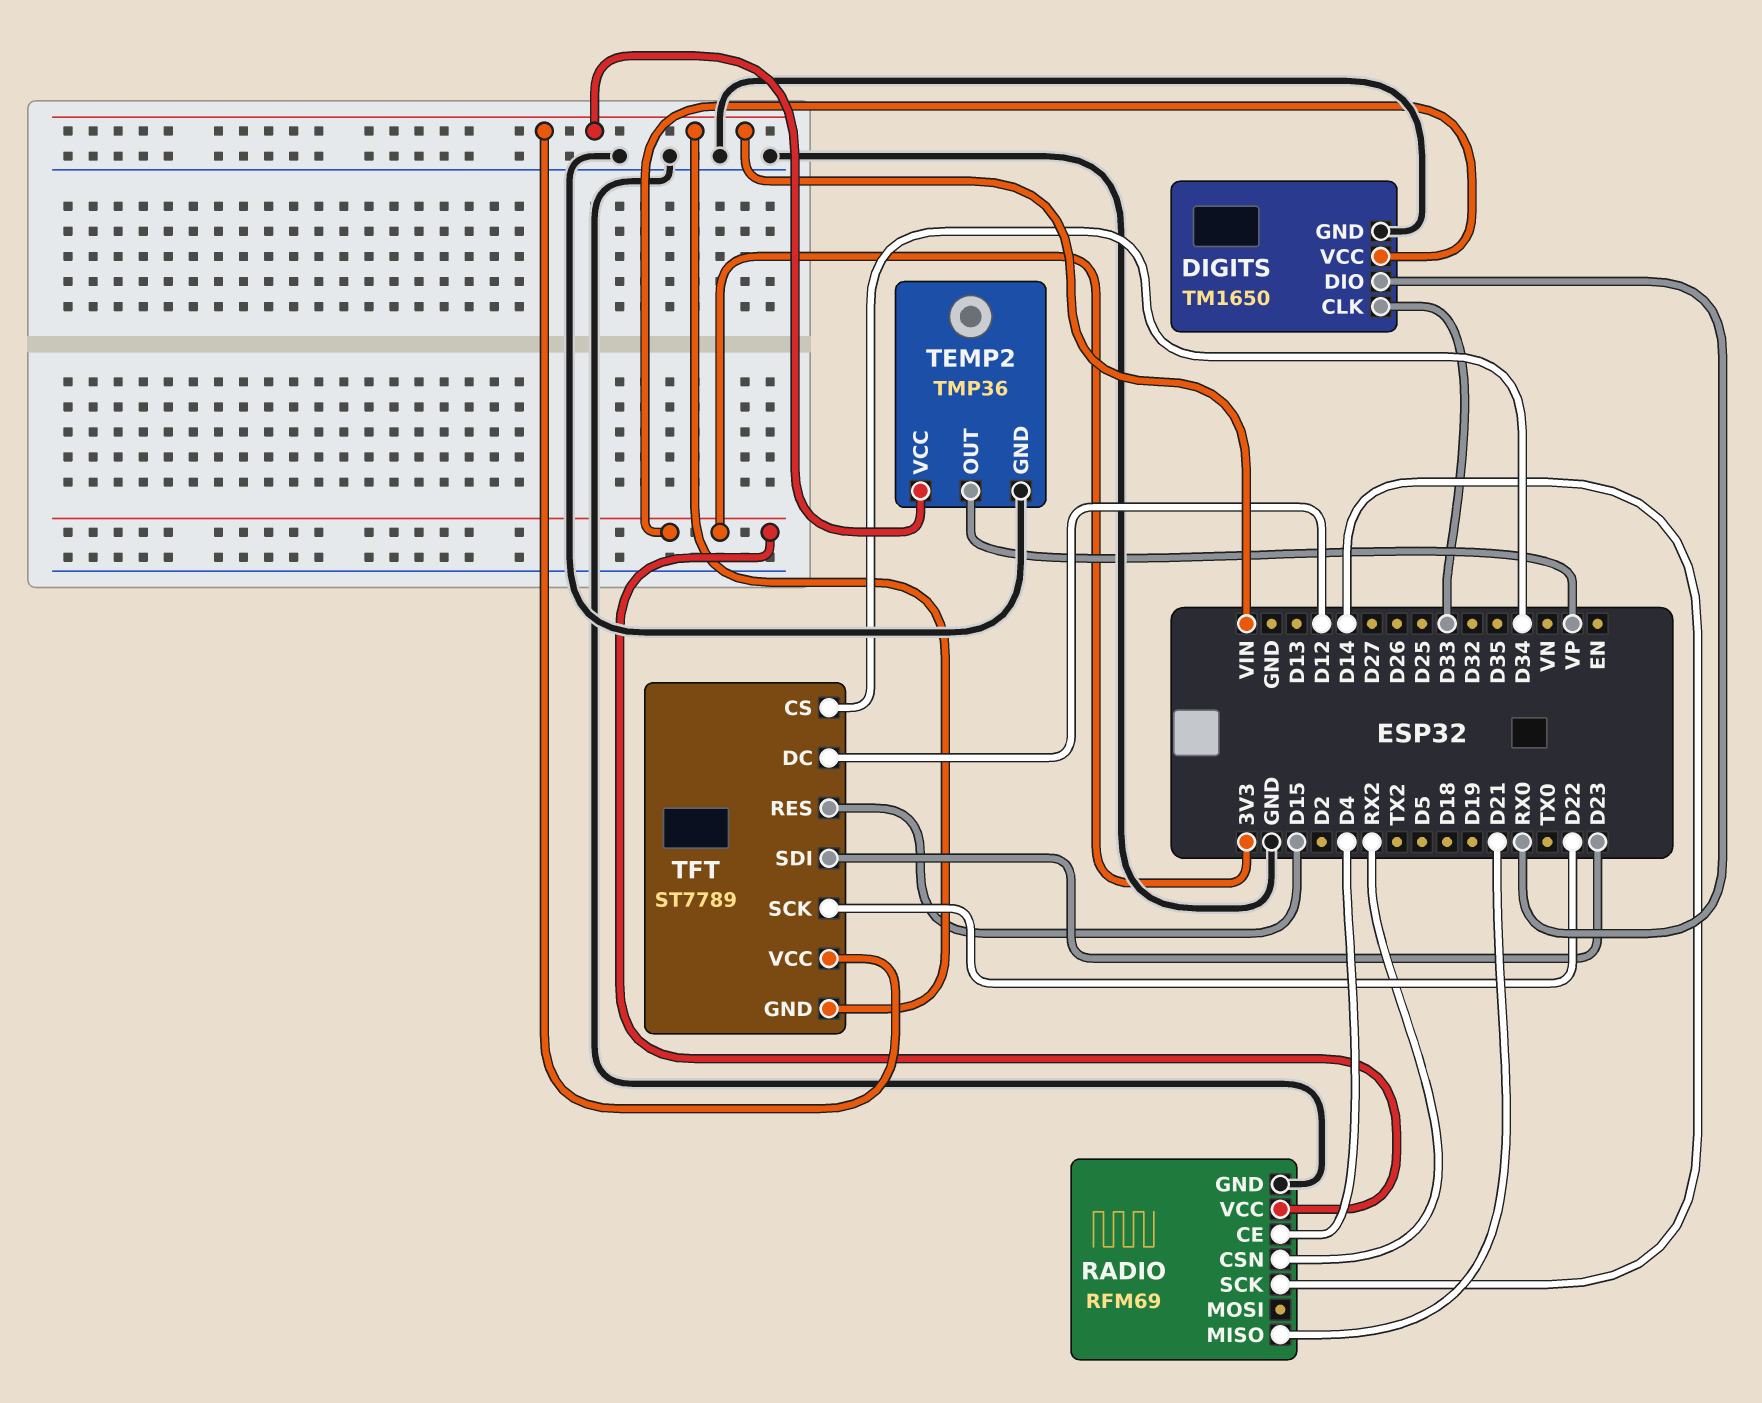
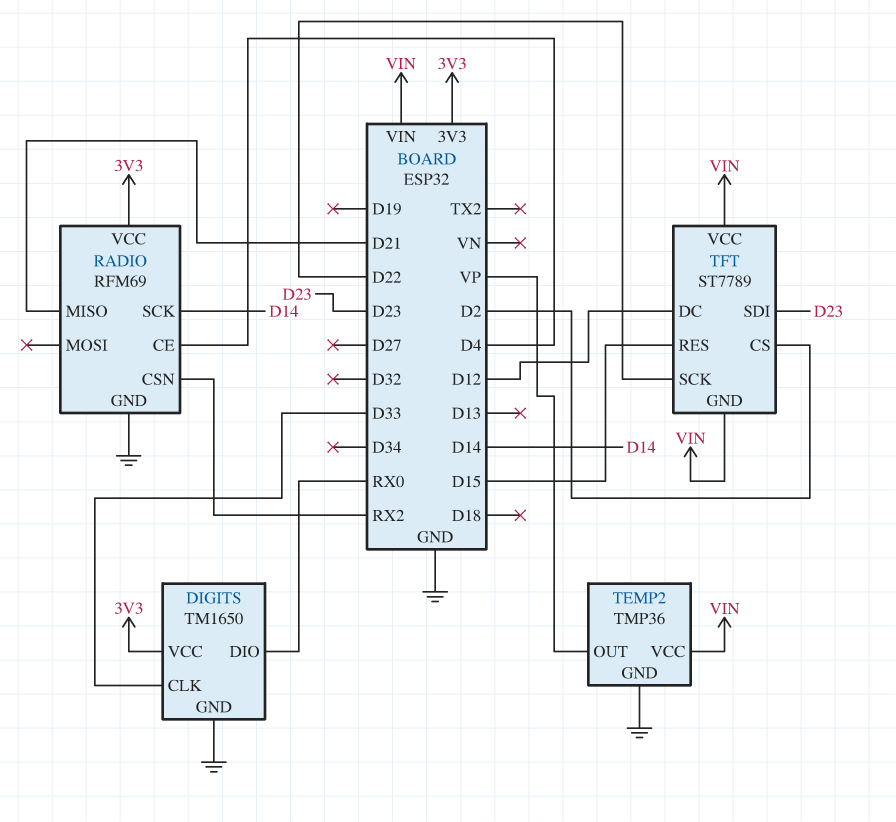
TFT pin CS: D34 -> D2

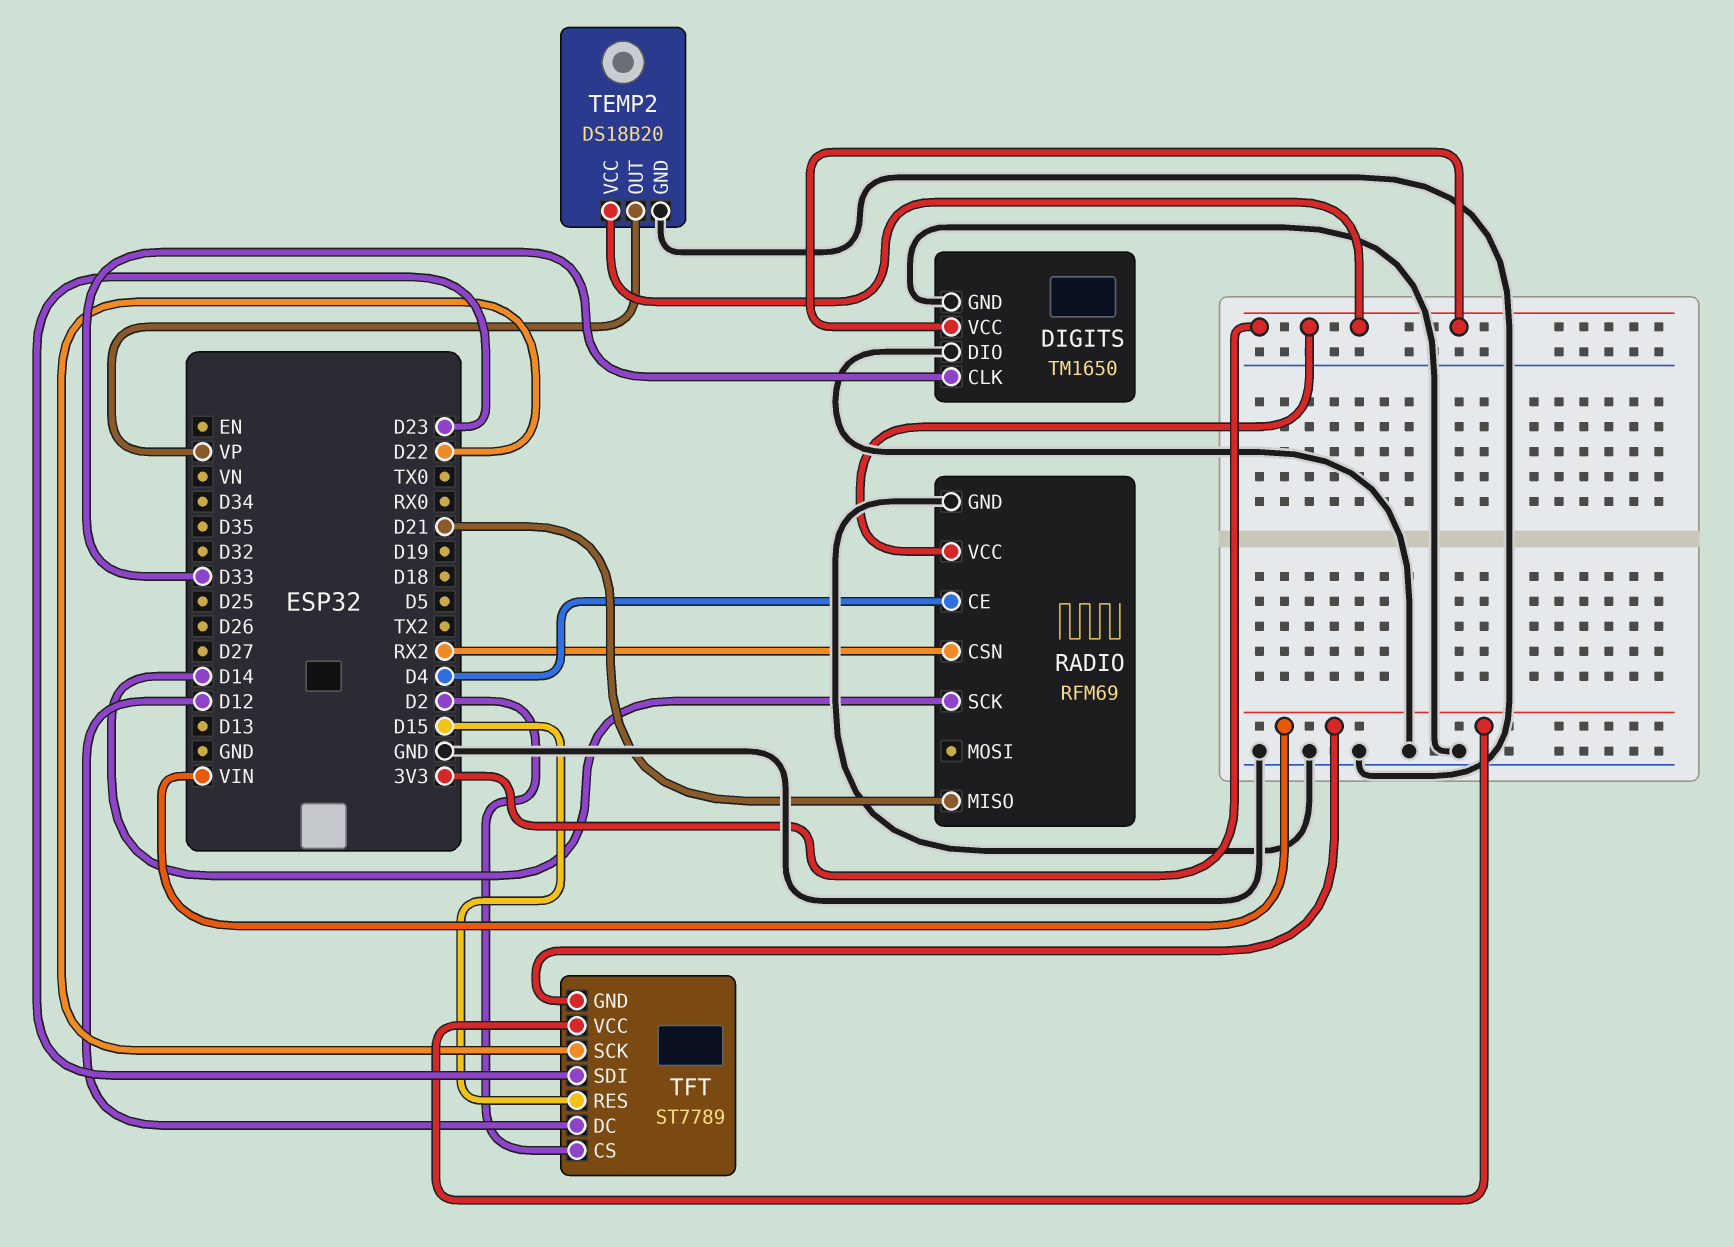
DIGITS pin DIO: RX0 -> GND
TEMP2: TMP36 -> DS18B20
TEMP2 pin VCC: VIN -> 3V3

